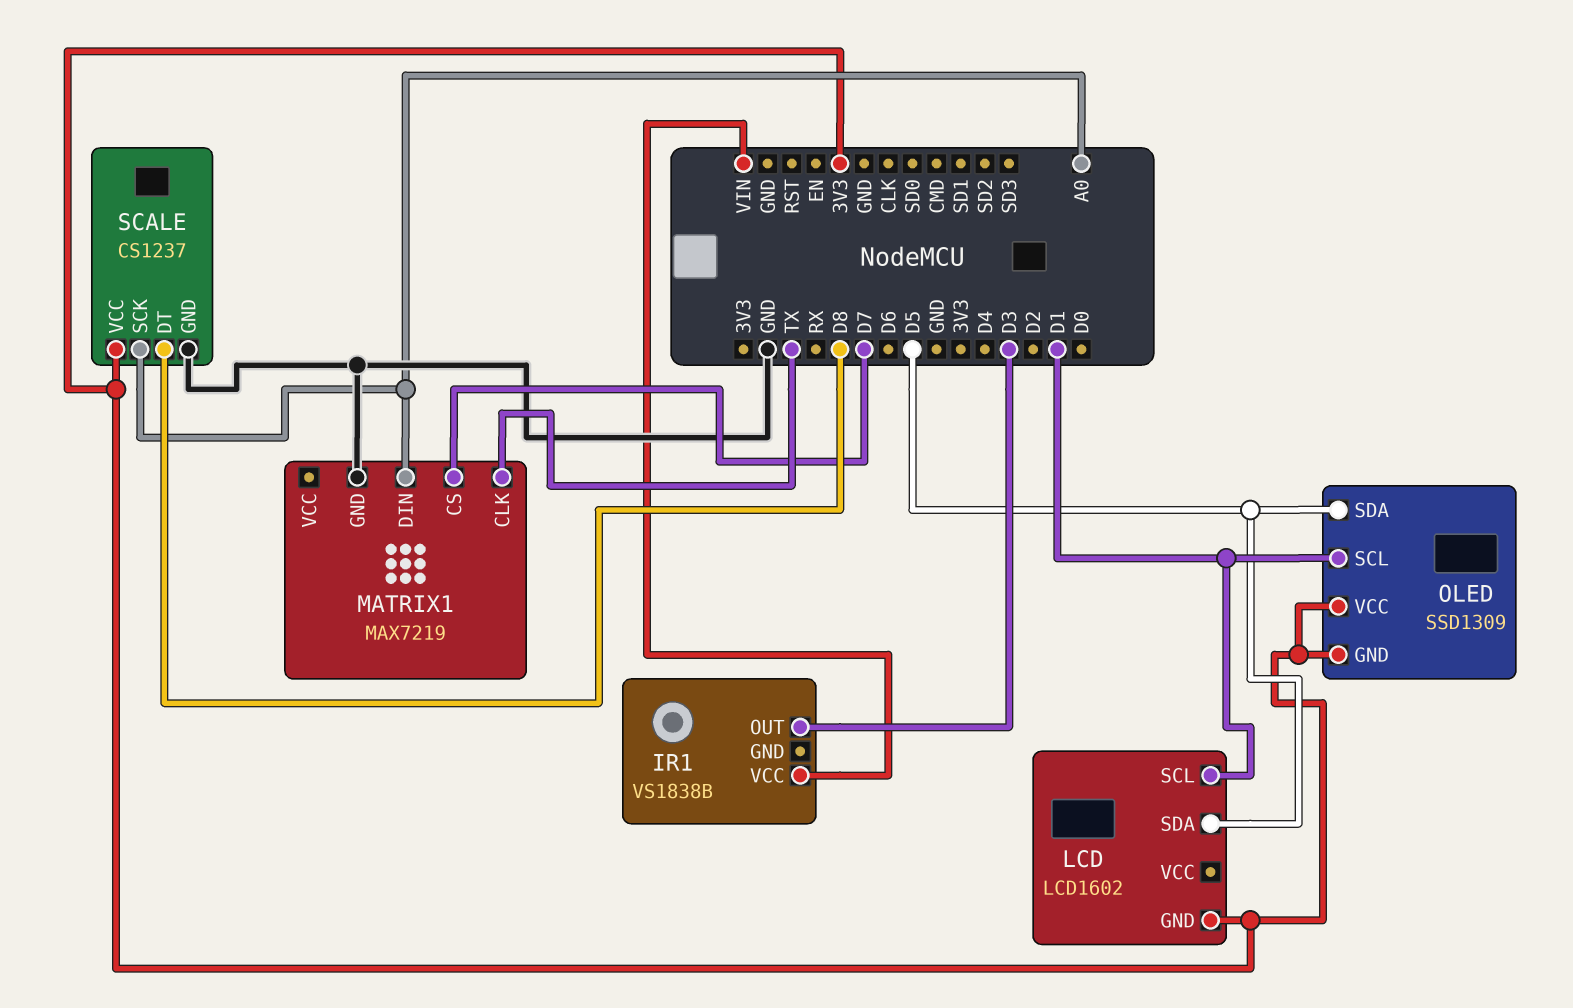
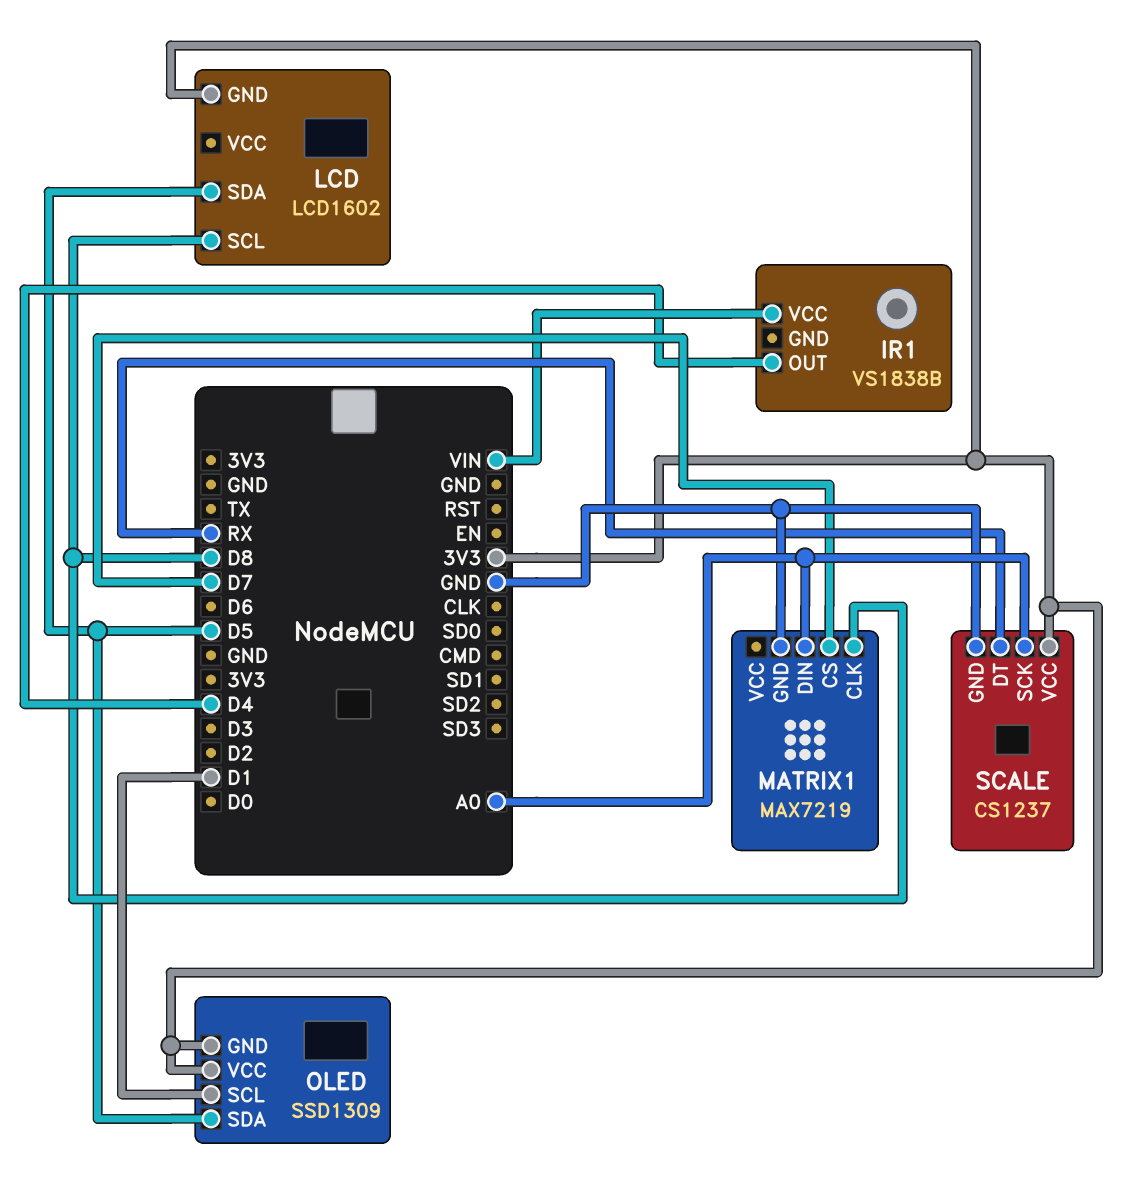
IR1 pin OUT: D3 -> D4
LCD pin SCL: D1 -> D8
MATRIX1 pin CLK: TX -> D8
SCALE pin DT: D8 -> RX

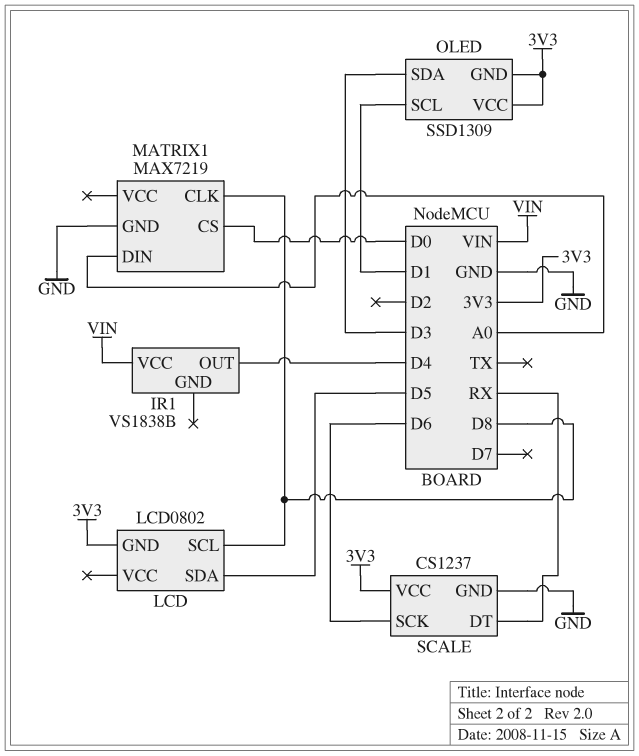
LCD: LCD1602 -> LCD0802
MATRIX1 pin CS: D7 -> D0
OLED pin SDA: D5 -> D3
SCALE pin SCK: A0 -> D6

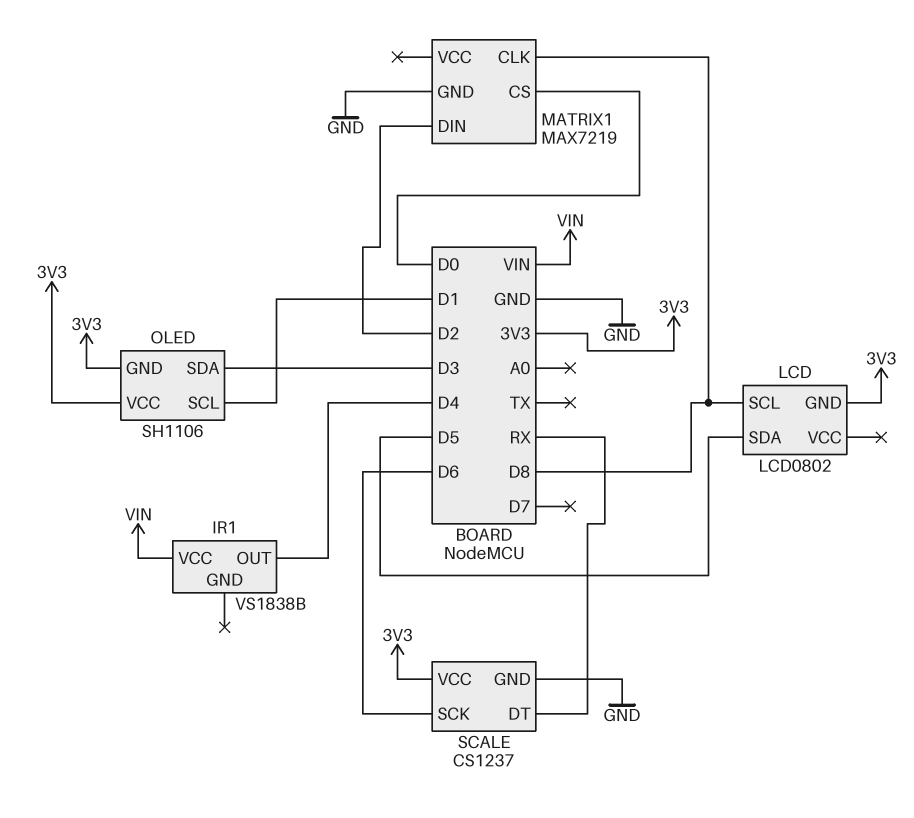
MATRIX1 pin DIN: A0 -> D2
OLED: SSD1309 -> SH1106

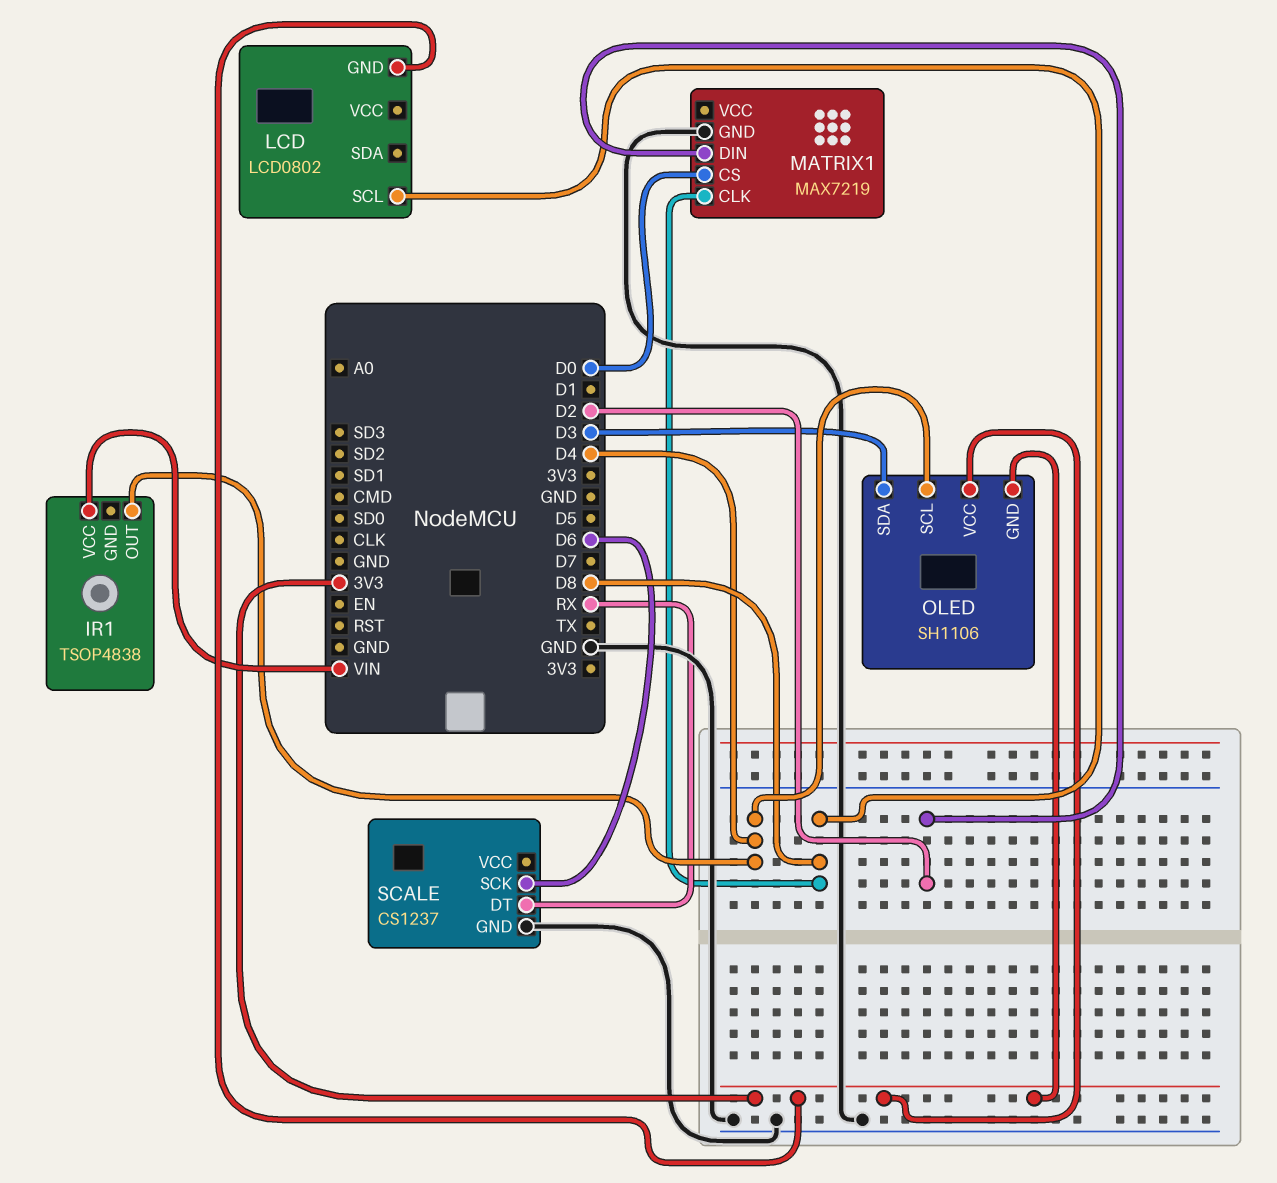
IR1: VS1838B -> TSOP4838
LCD pin SDA: D5 -> none
OLED pin SCL: D1 -> D4
SCALE pin VCC: 3V3 -> none

